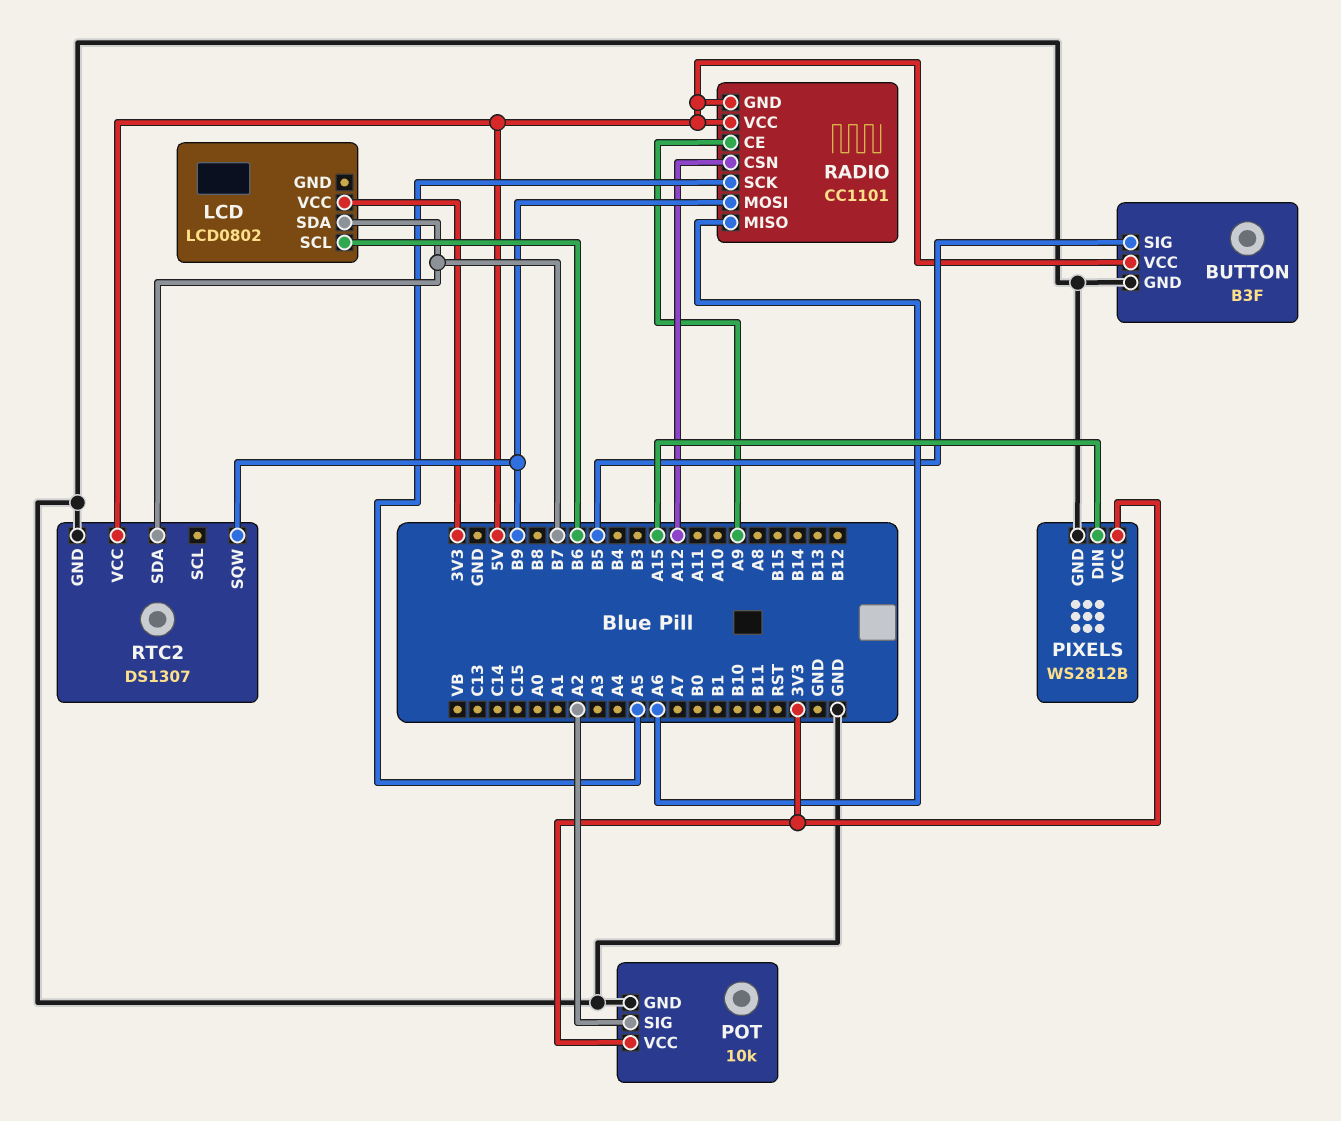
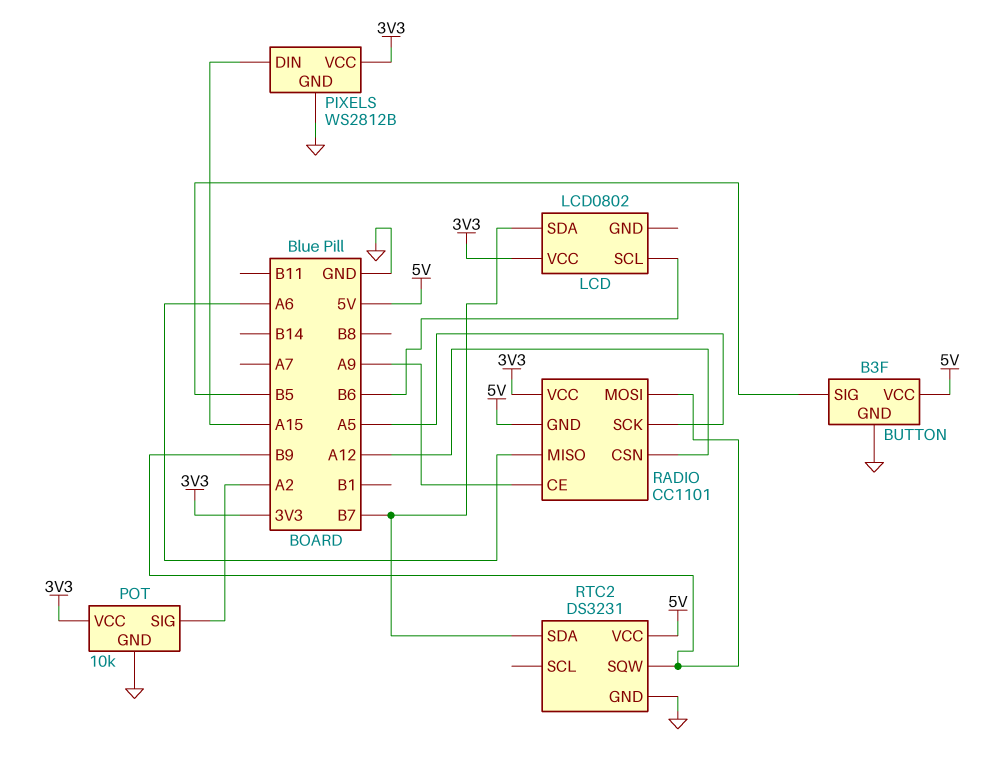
RADIO pin VCC: 5V -> 3V3
RTC2: DS1307 -> DS3231

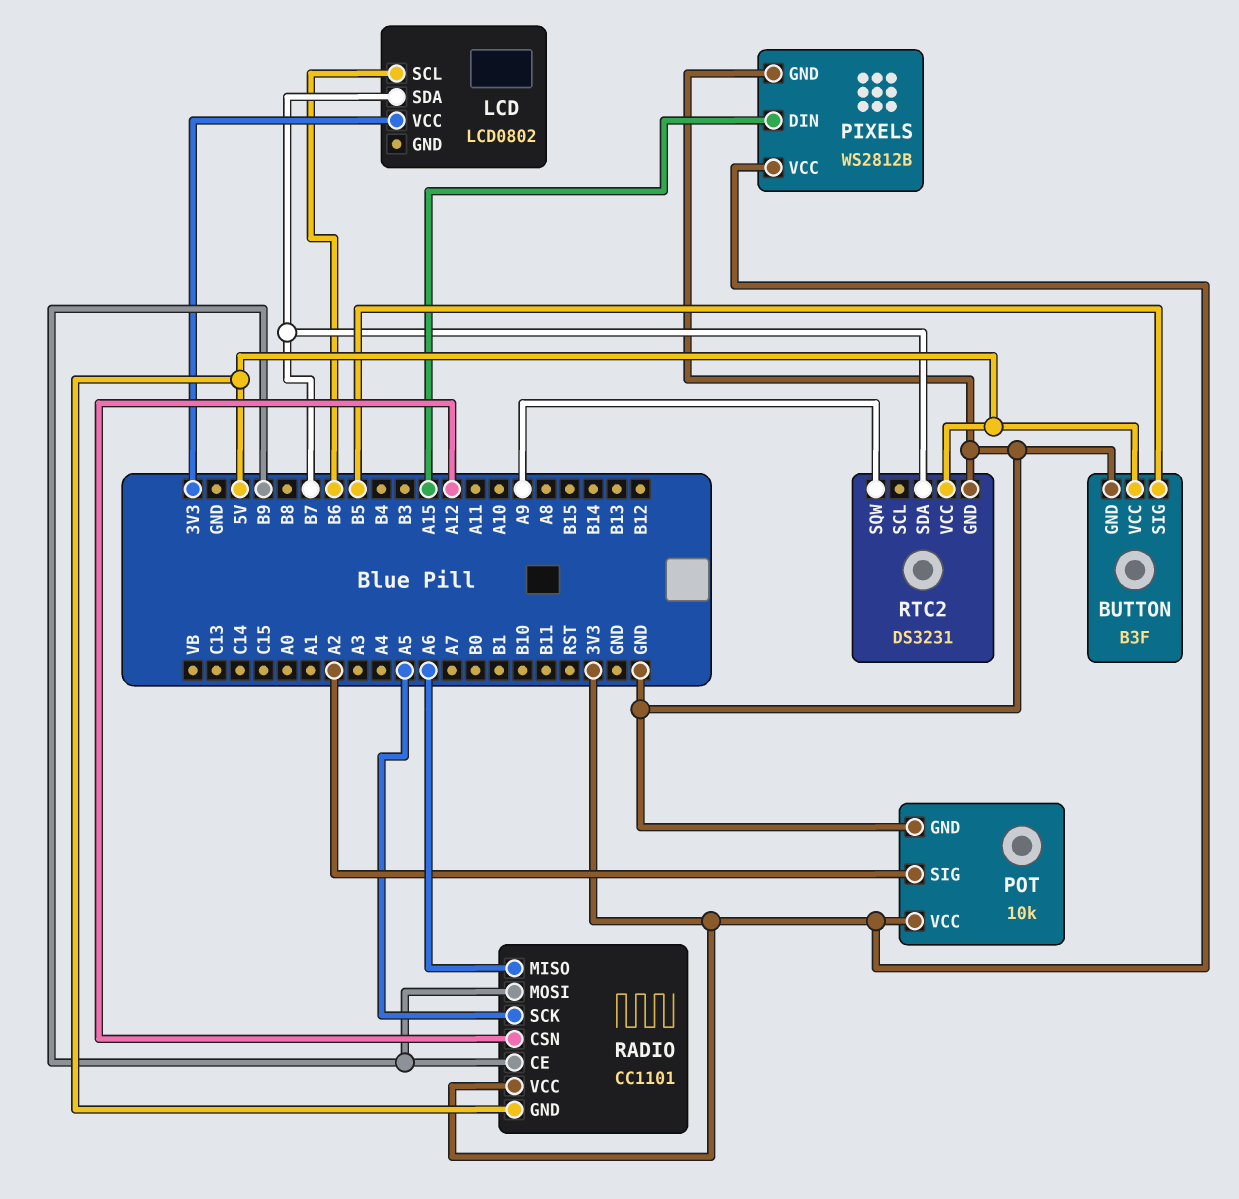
RADIO pin CE: A9 -> B9
RTC2 pin SQW: B9 -> A9

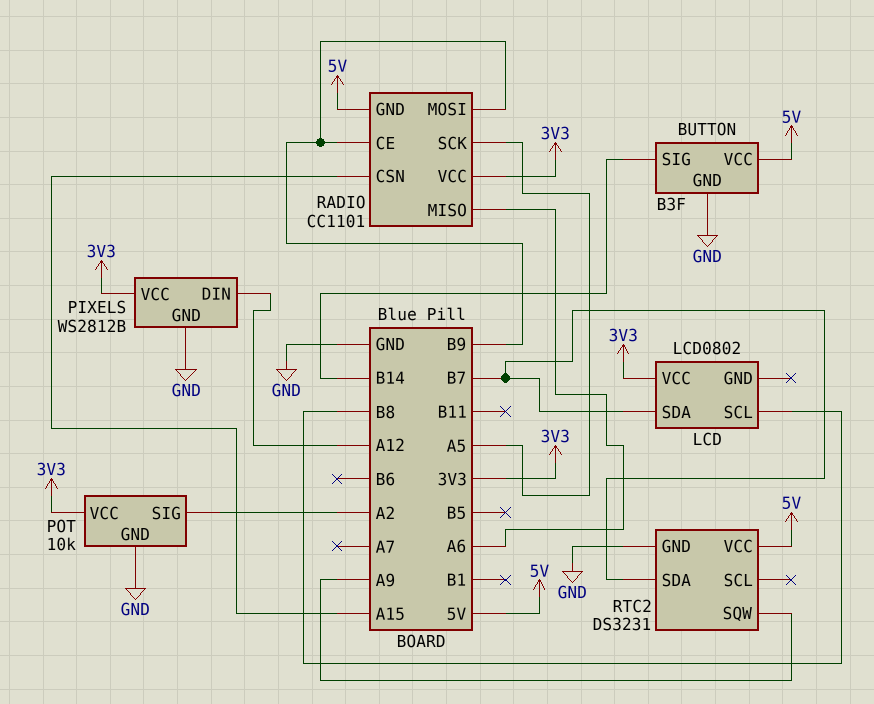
BUTTON pin SIG: B5 -> B14
LCD pin SCL: B6 -> B8
PIXELS pin DIN: A15 -> A12
RADIO pin CSN: A12 -> A15

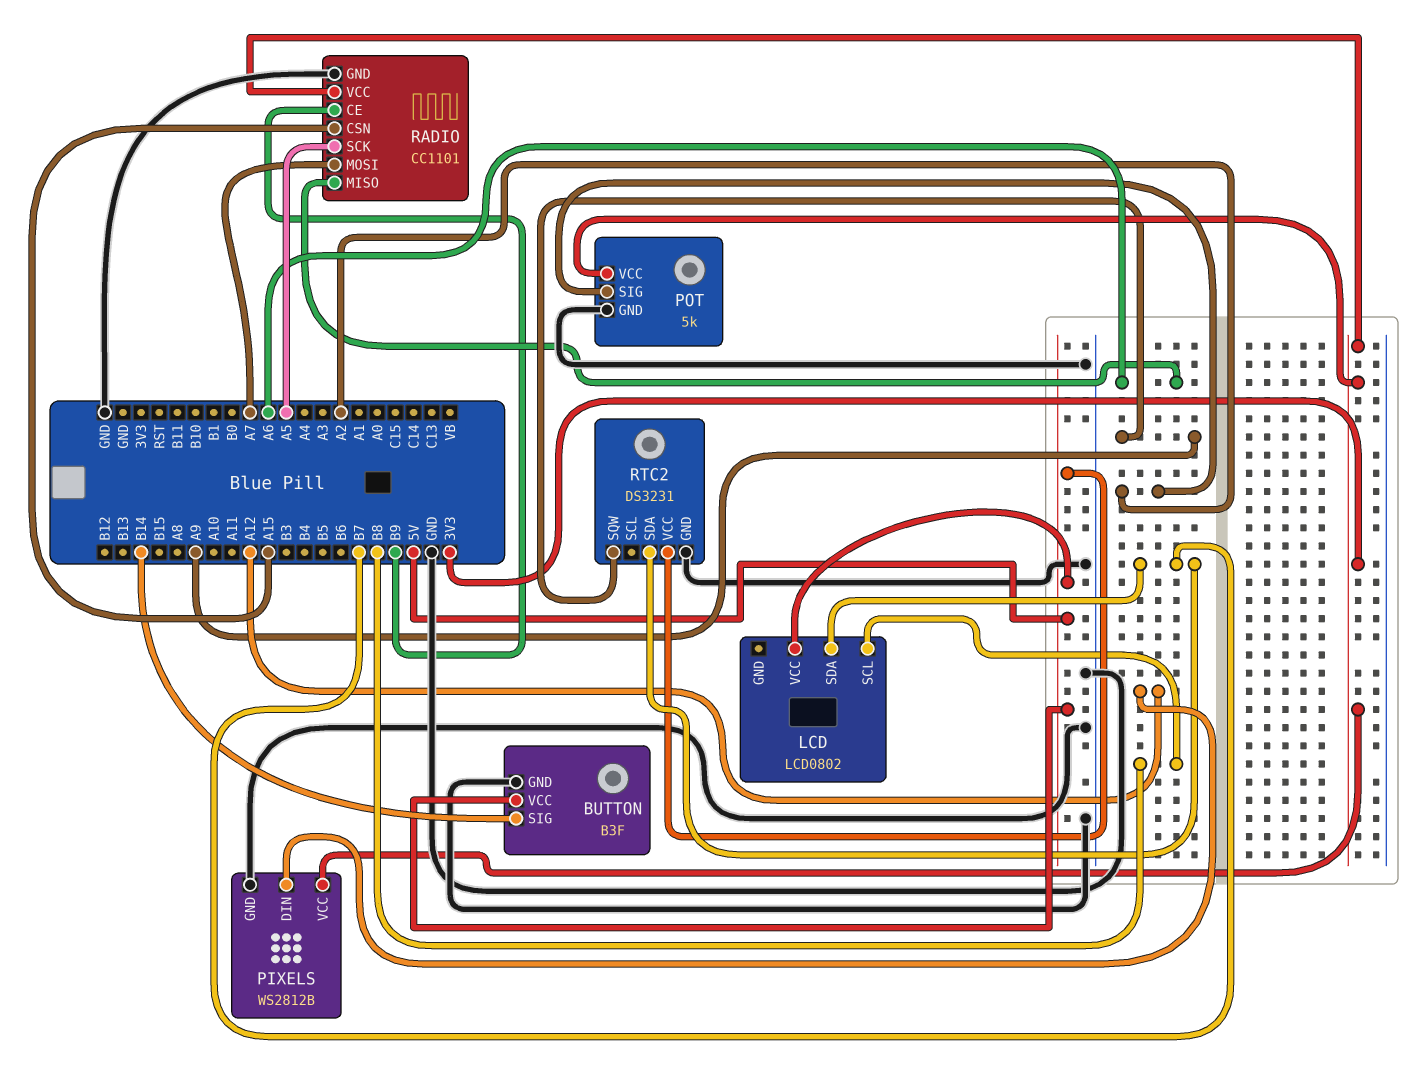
LCD pin VCC: 3V3 -> 5V
POT: 10k -> 5k
RADIO pin GND: 5V -> GND
RADIO pin MOSI: B9 -> A7

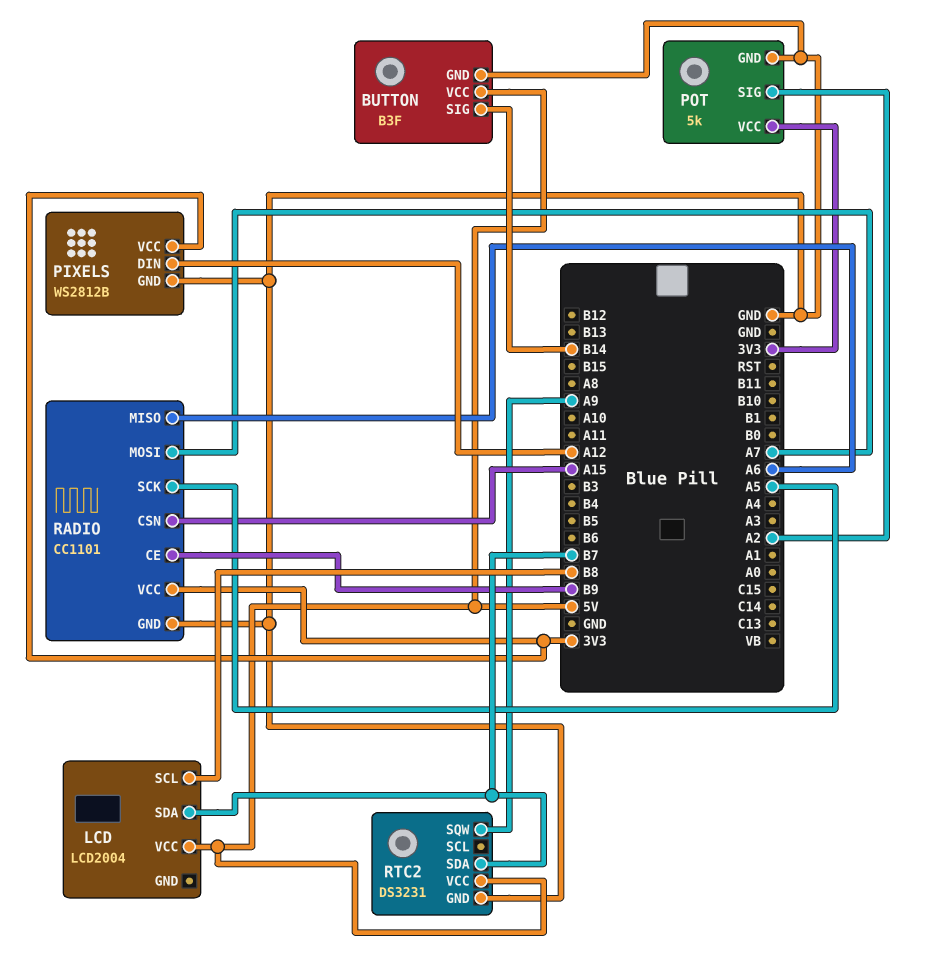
LCD: LCD0802 -> LCD2004

